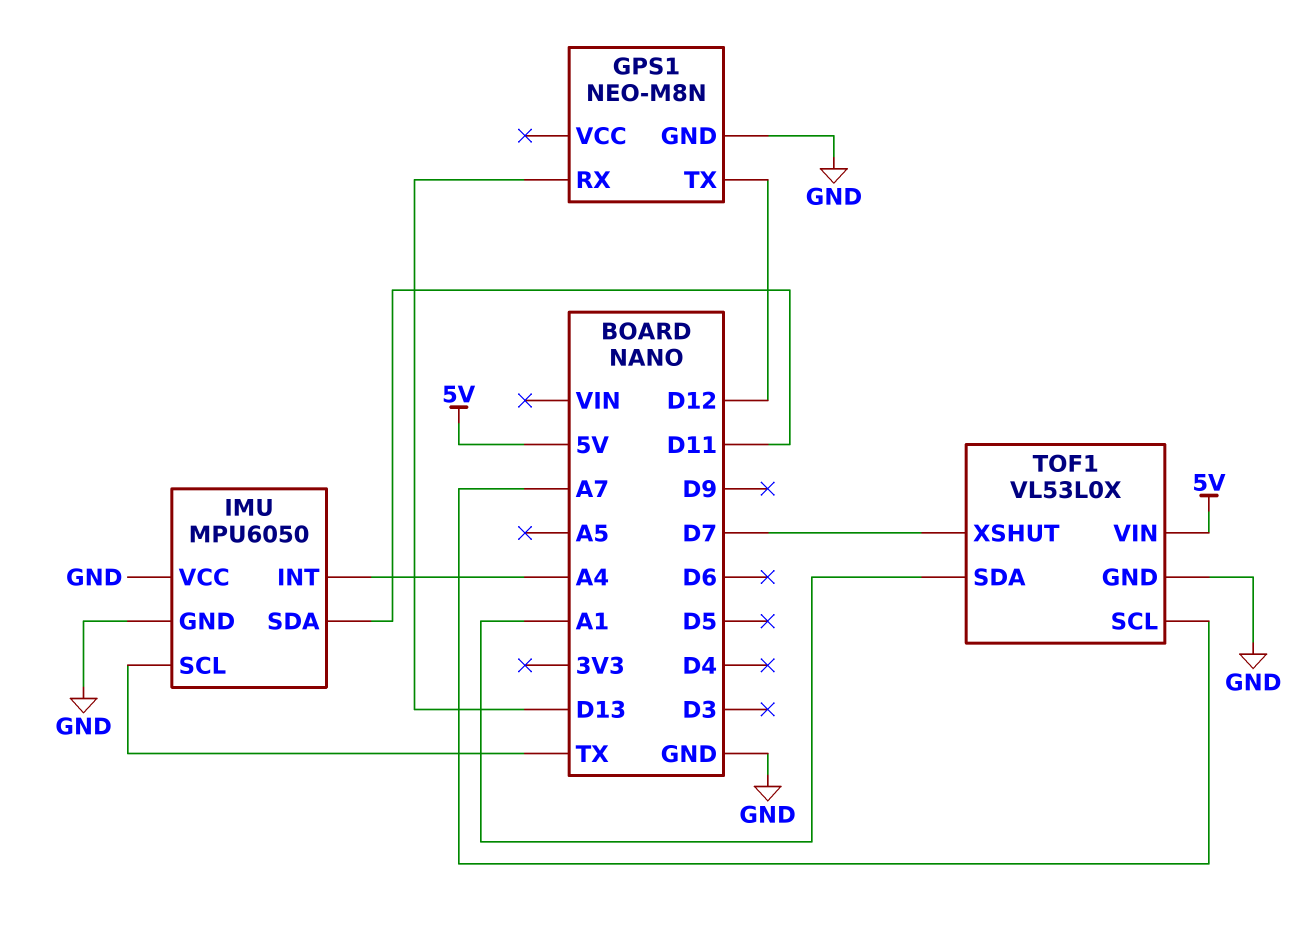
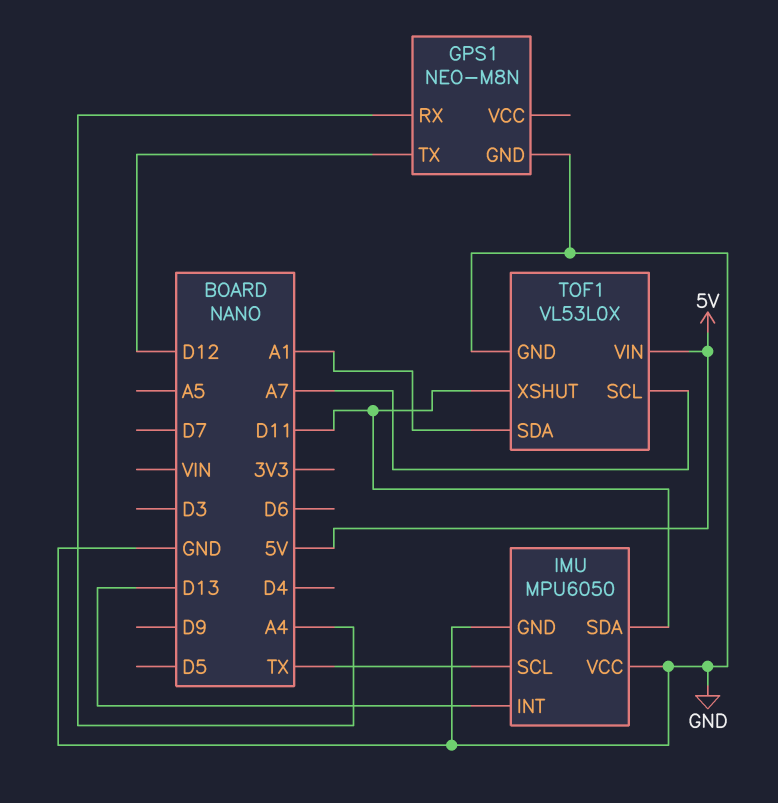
GPS1 pin RX: D13 -> A4
IMU pin INT: A4 -> D13
TOF1 pin XSHUT: D7 -> D11

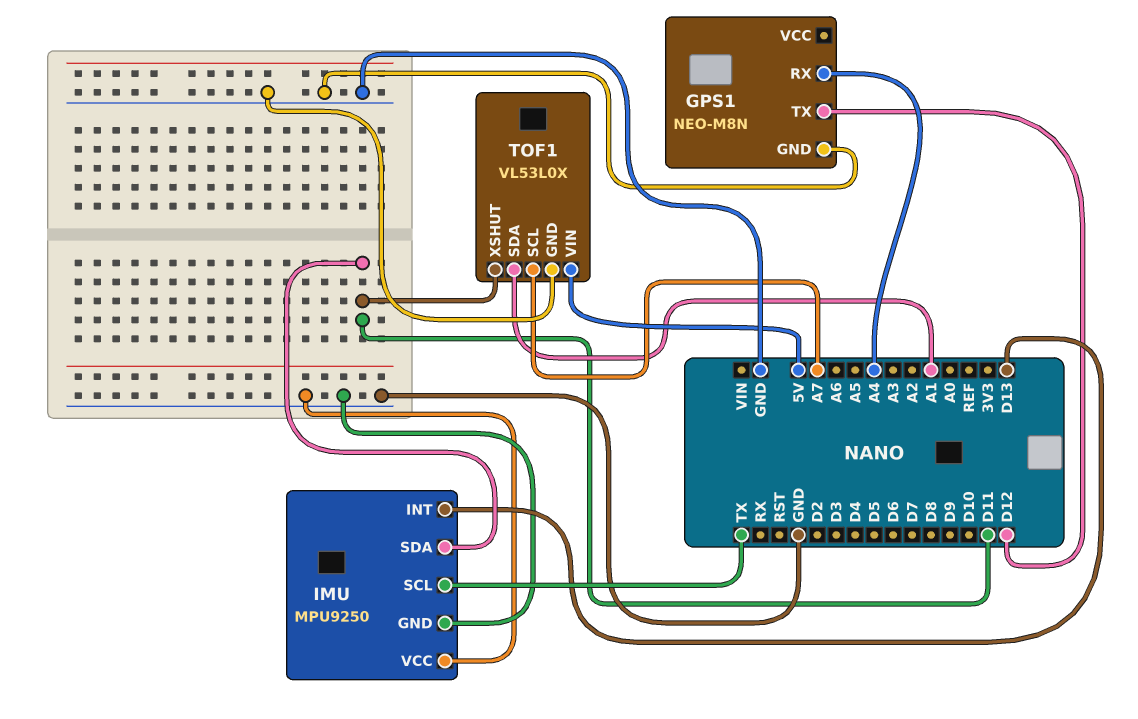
IMU: MPU6050 -> MPU9250

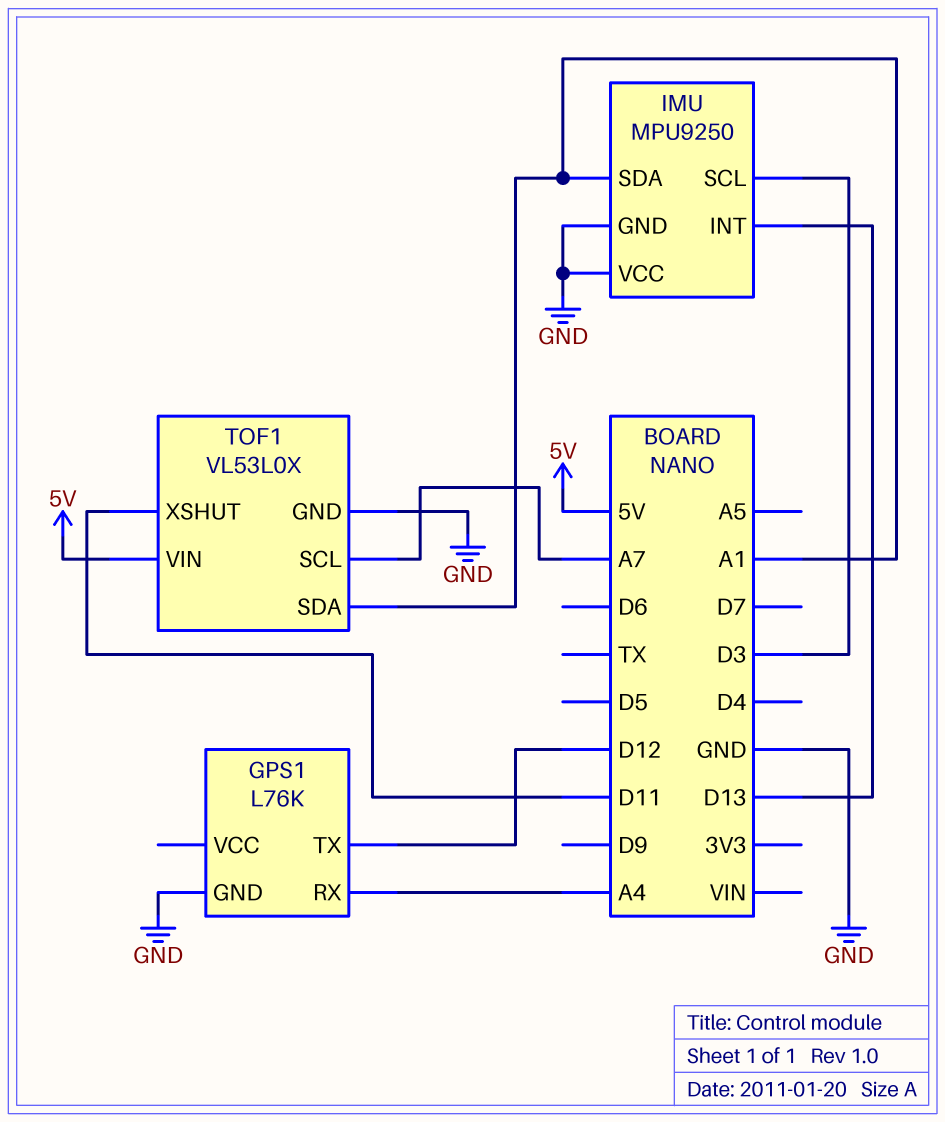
GPS1: NEO-M8N -> L76K
IMU pin SCL: TX -> D3
IMU pin SDA: D11 -> A1

